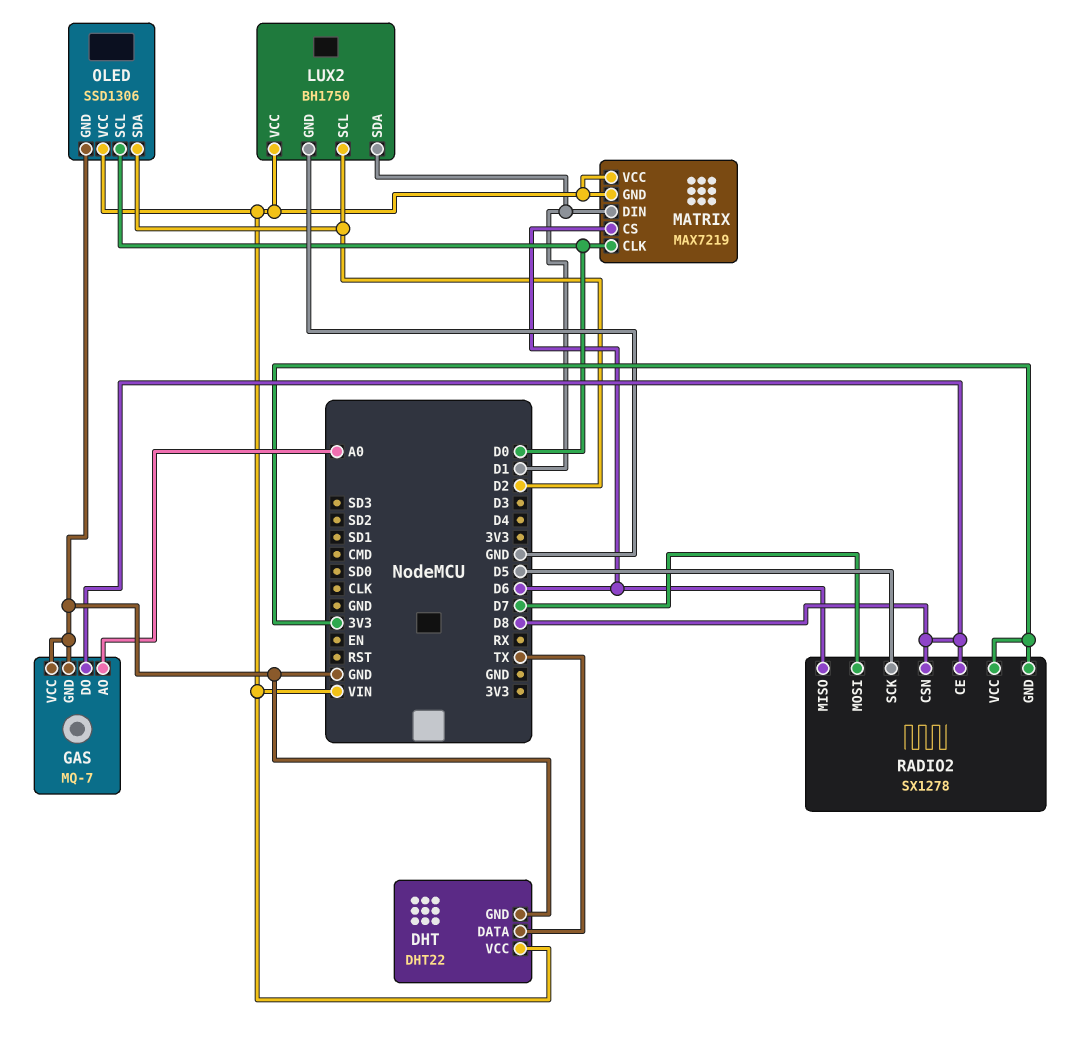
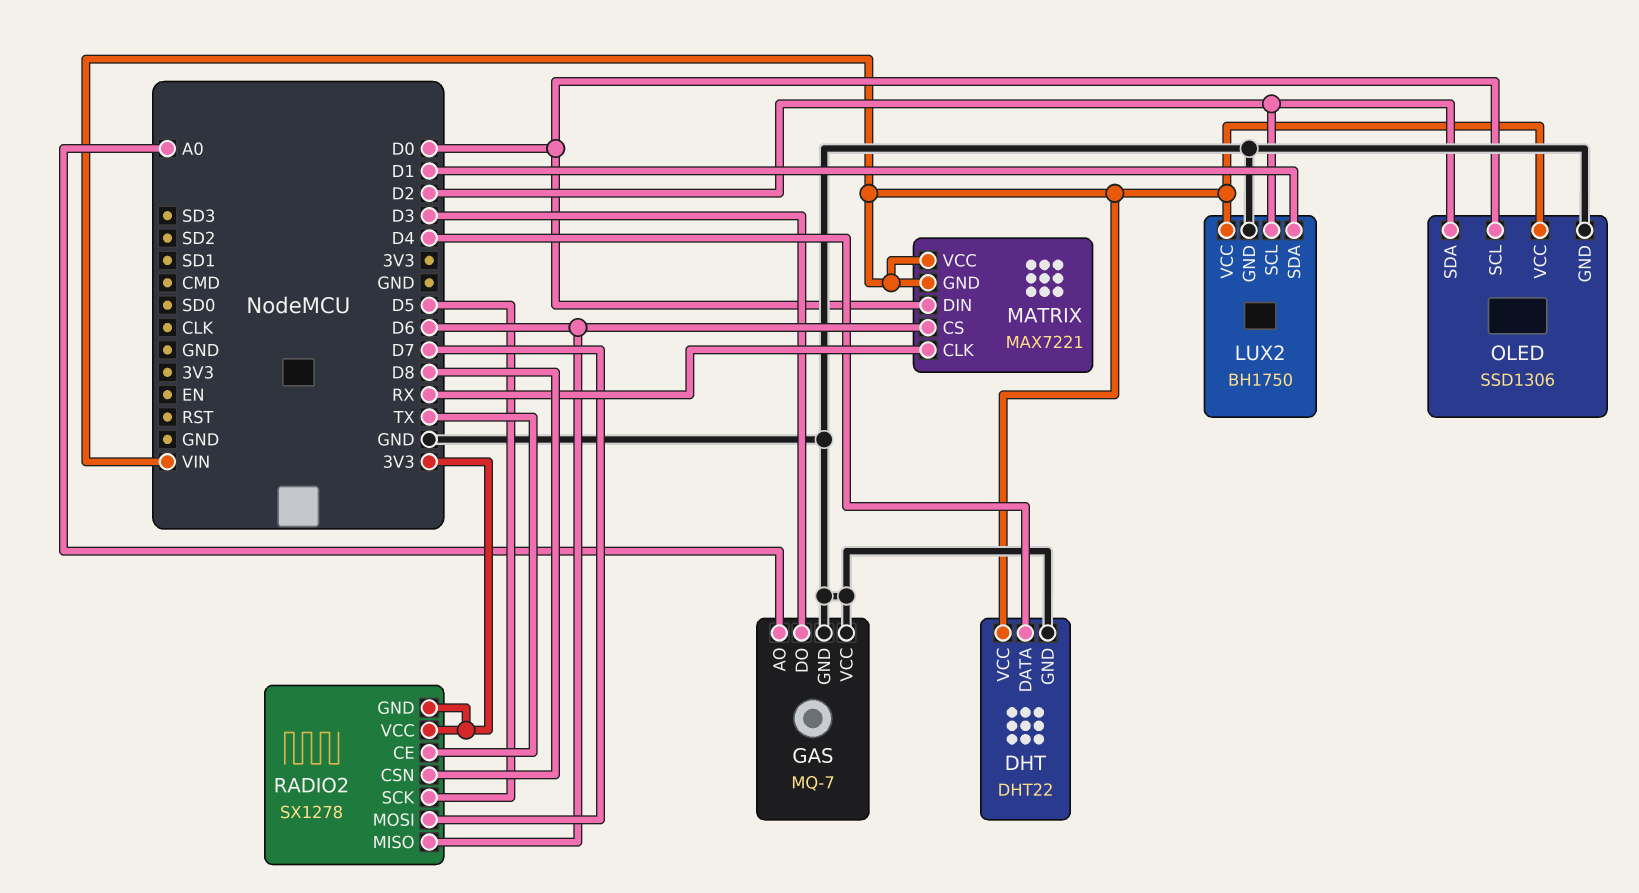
DHT pin DATA: TX -> D4
GAS pin DO: D8 -> D3
MATRIX: MAX7219 -> MAX7221
MATRIX pin CLK: D0 -> RX
MATRIX pin DIN: D1 -> D0
RADIO2 pin CE: D8 -> TX

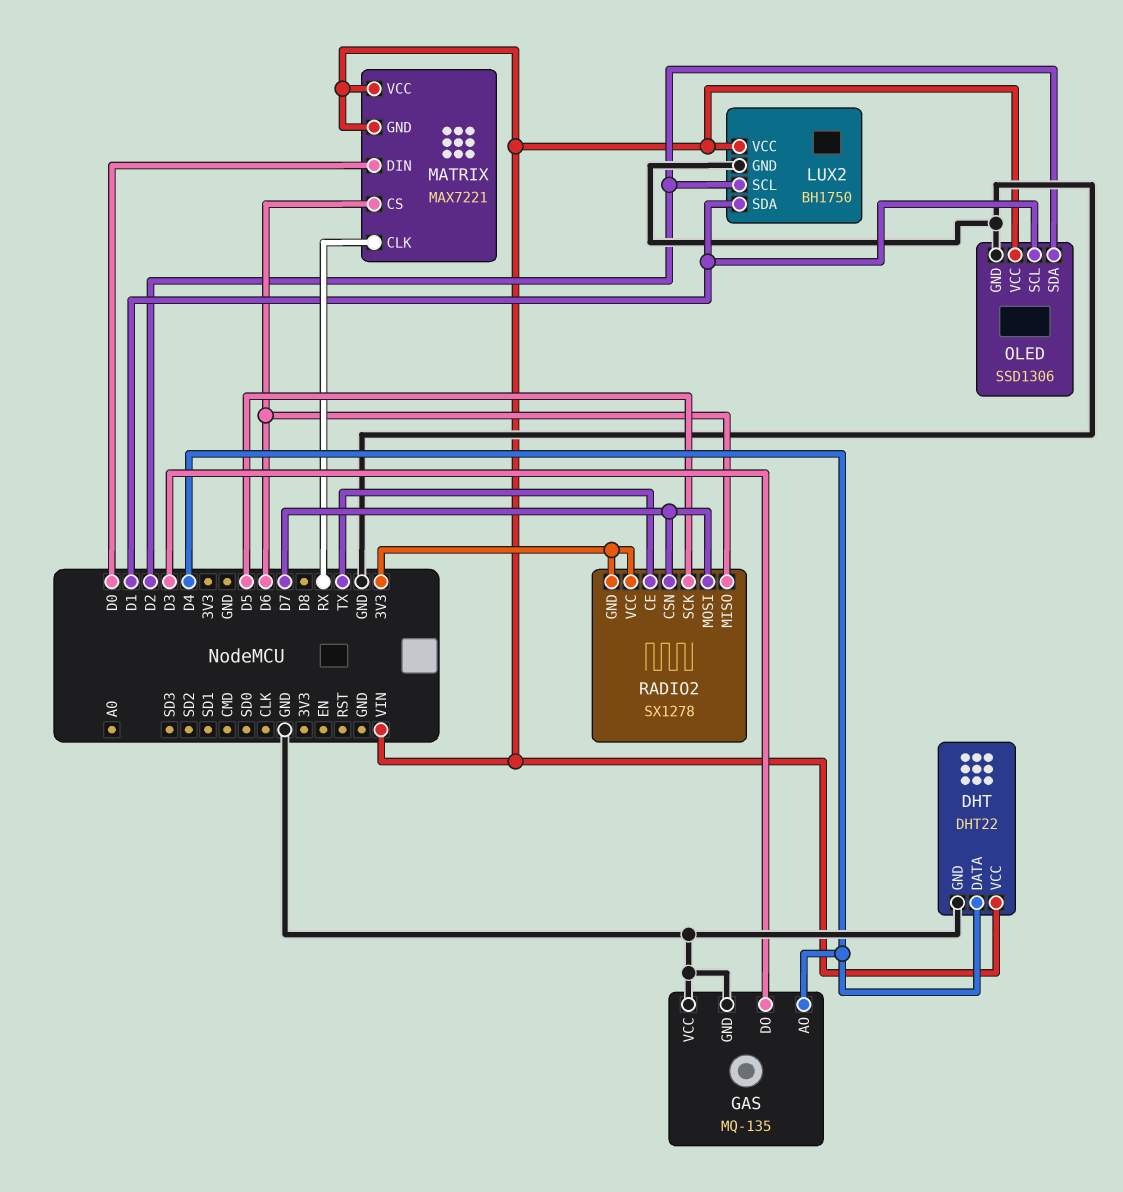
GAS: MQ-7 -> MQ-135
GAS pin AO: A0 -> D4
OLED pin SCL: D0 -> D1
RADIO2 pin CSN: D8 -> D7

